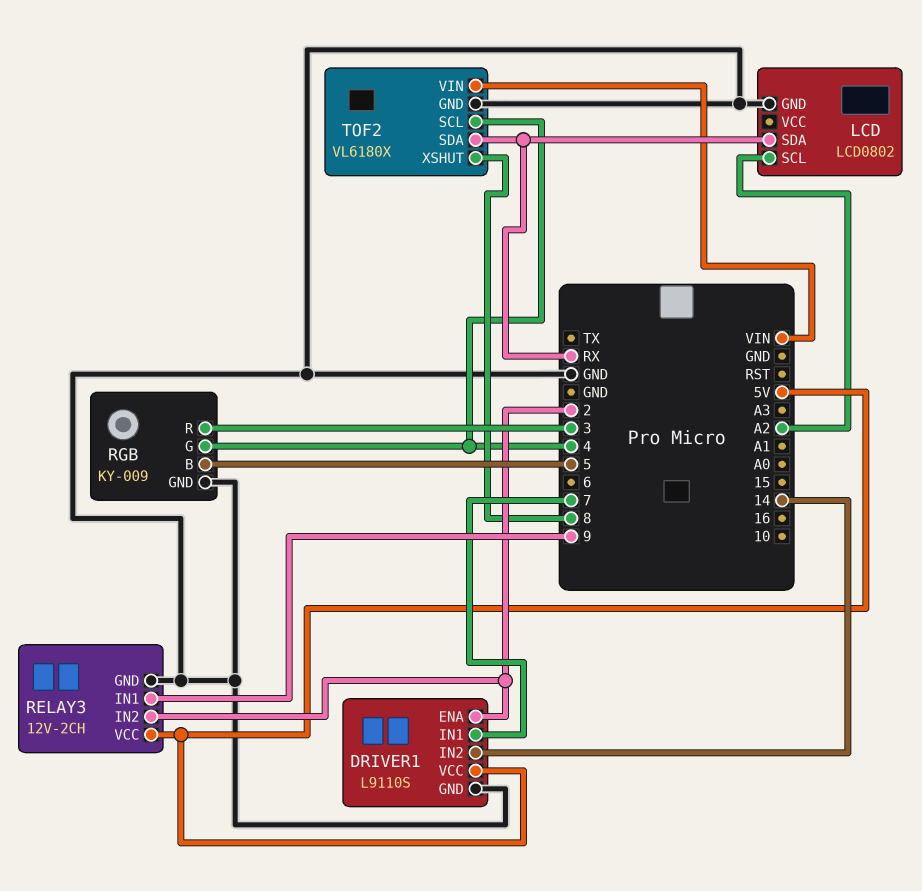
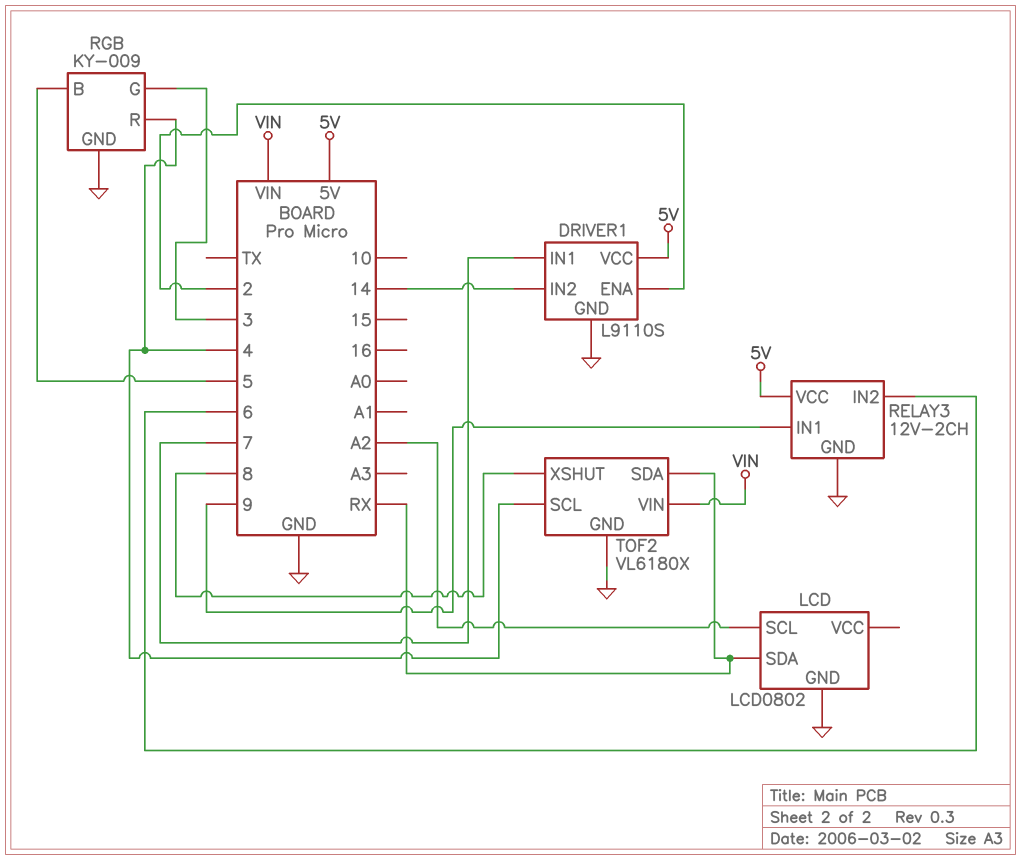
RELAY3 pin IN2: 2 -> 6
RGB pin G: 4 -> 3
RGB pin R: 3 -> 4

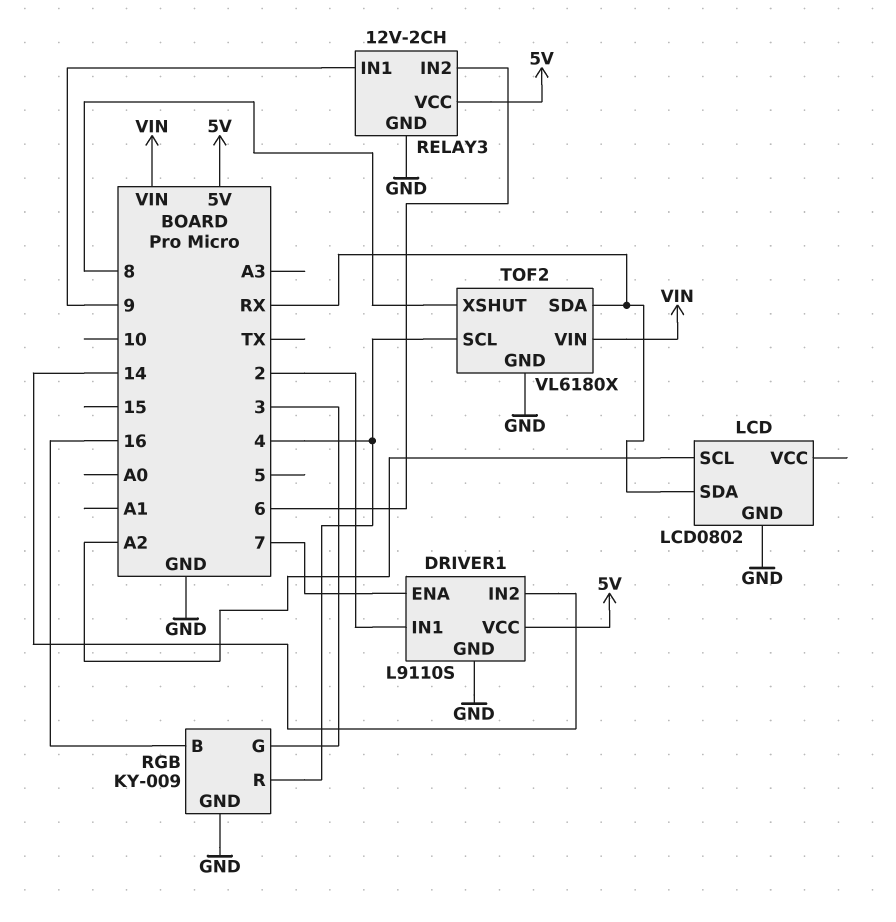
DRIVER1 pin ENA: 2 -> 7
DRIVER1 pin IN1: 7 -> 2
RGB pin B: 5 -> 16

